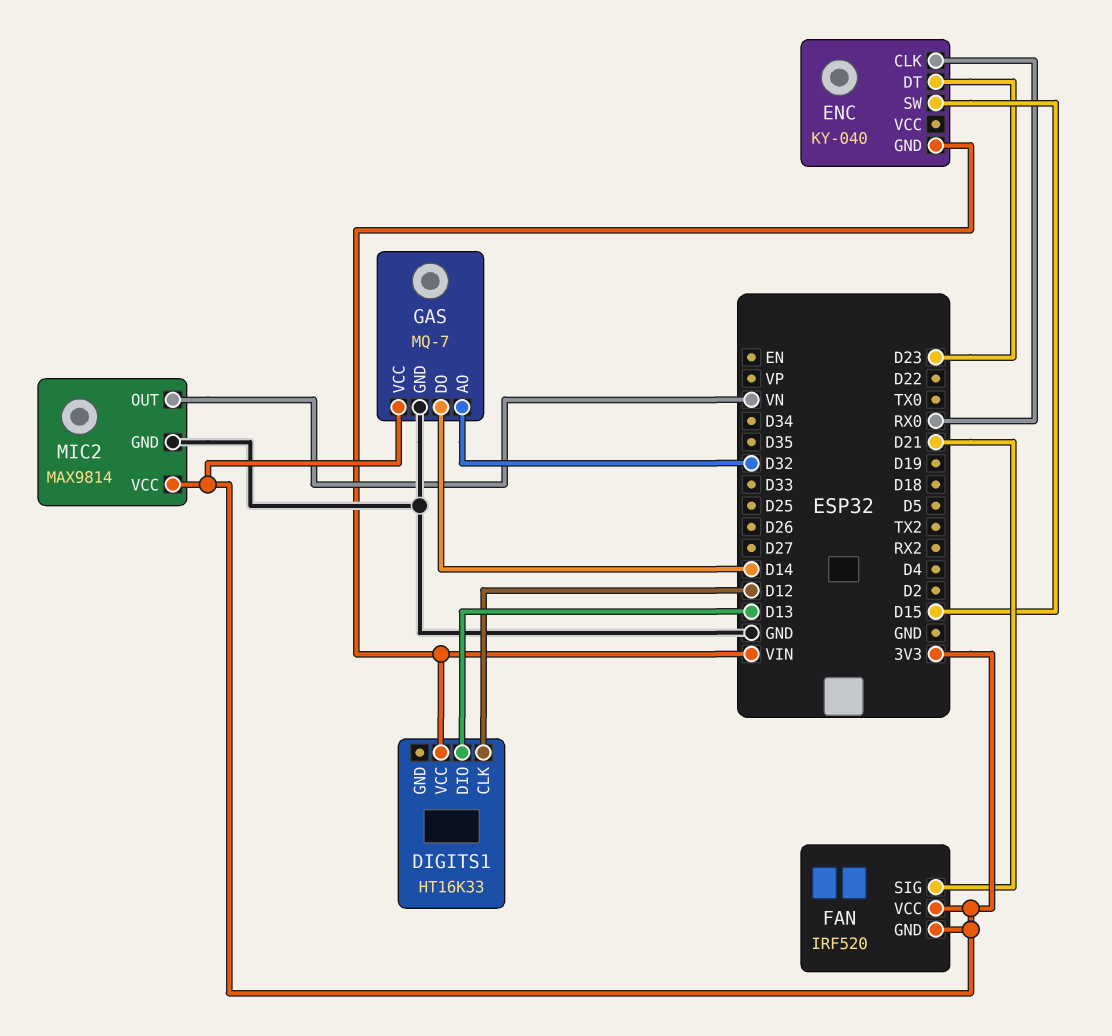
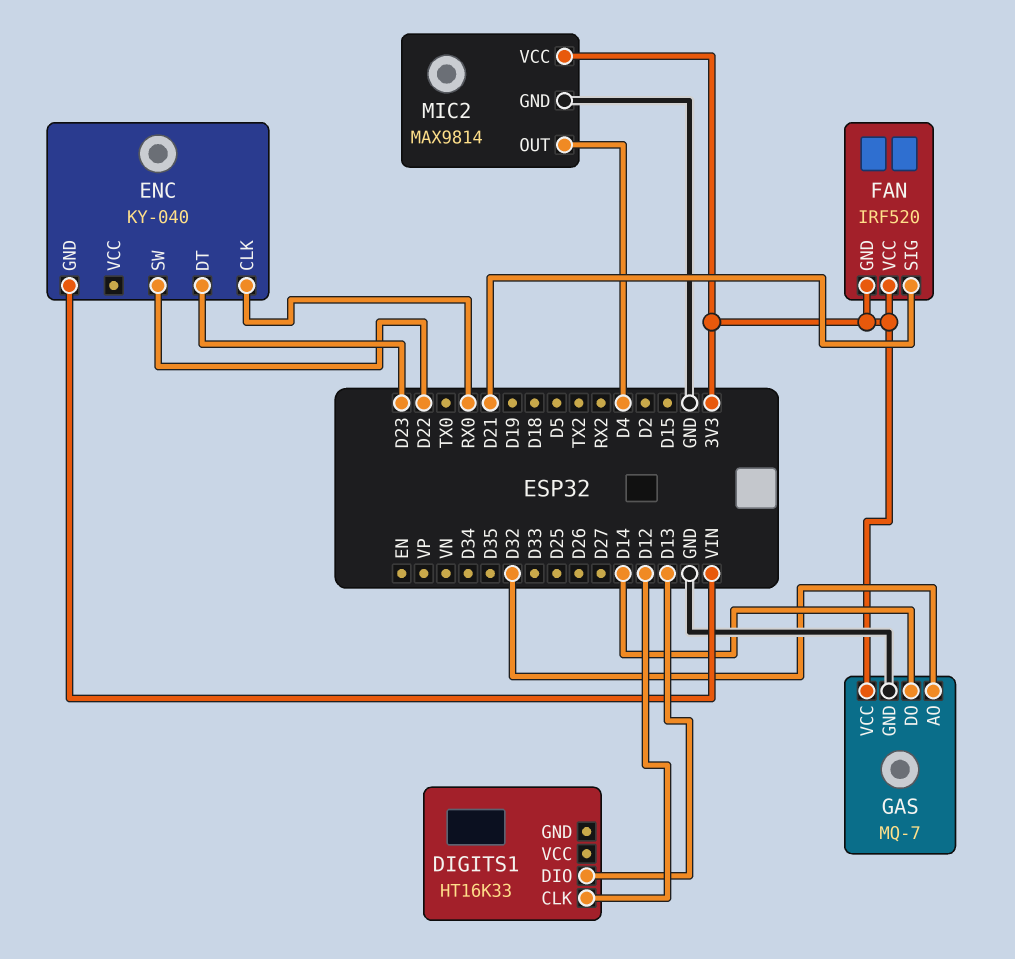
DIGITS1 pin VCC: VIN -> none
ENC pin SW: D15 -> D22
MIC2 pin OUT: VN -> D4

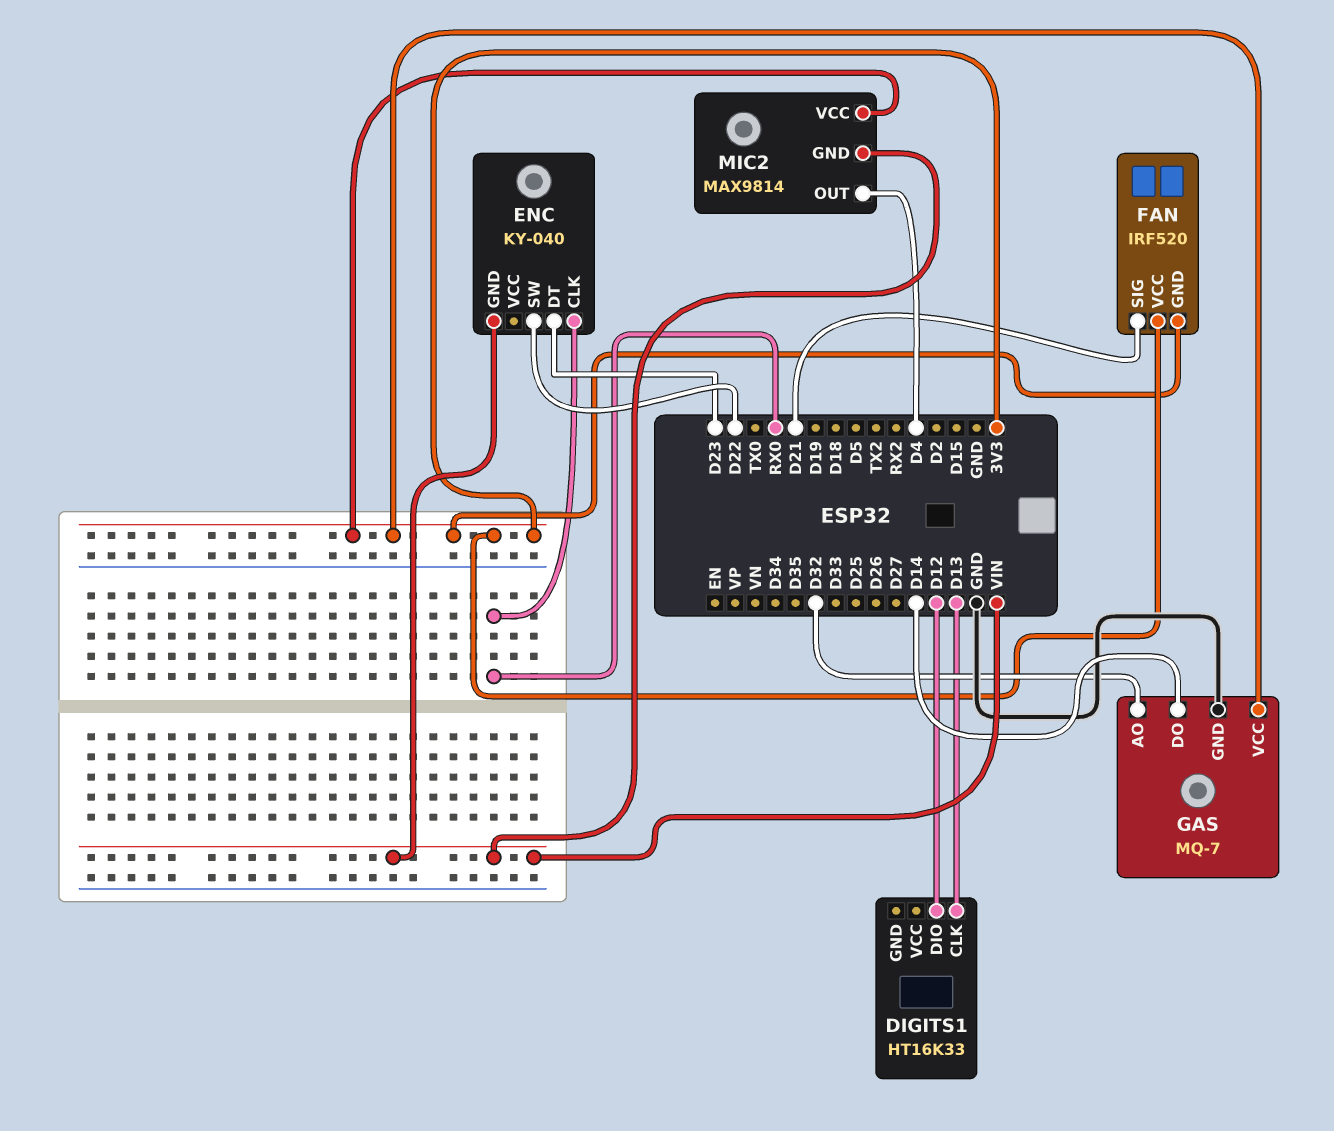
DIGITS1 pin CLK: D12 -> D13
DIGITS1 pin DIO: D13 -> D12
MIC2 pin GND: GND -> VIN

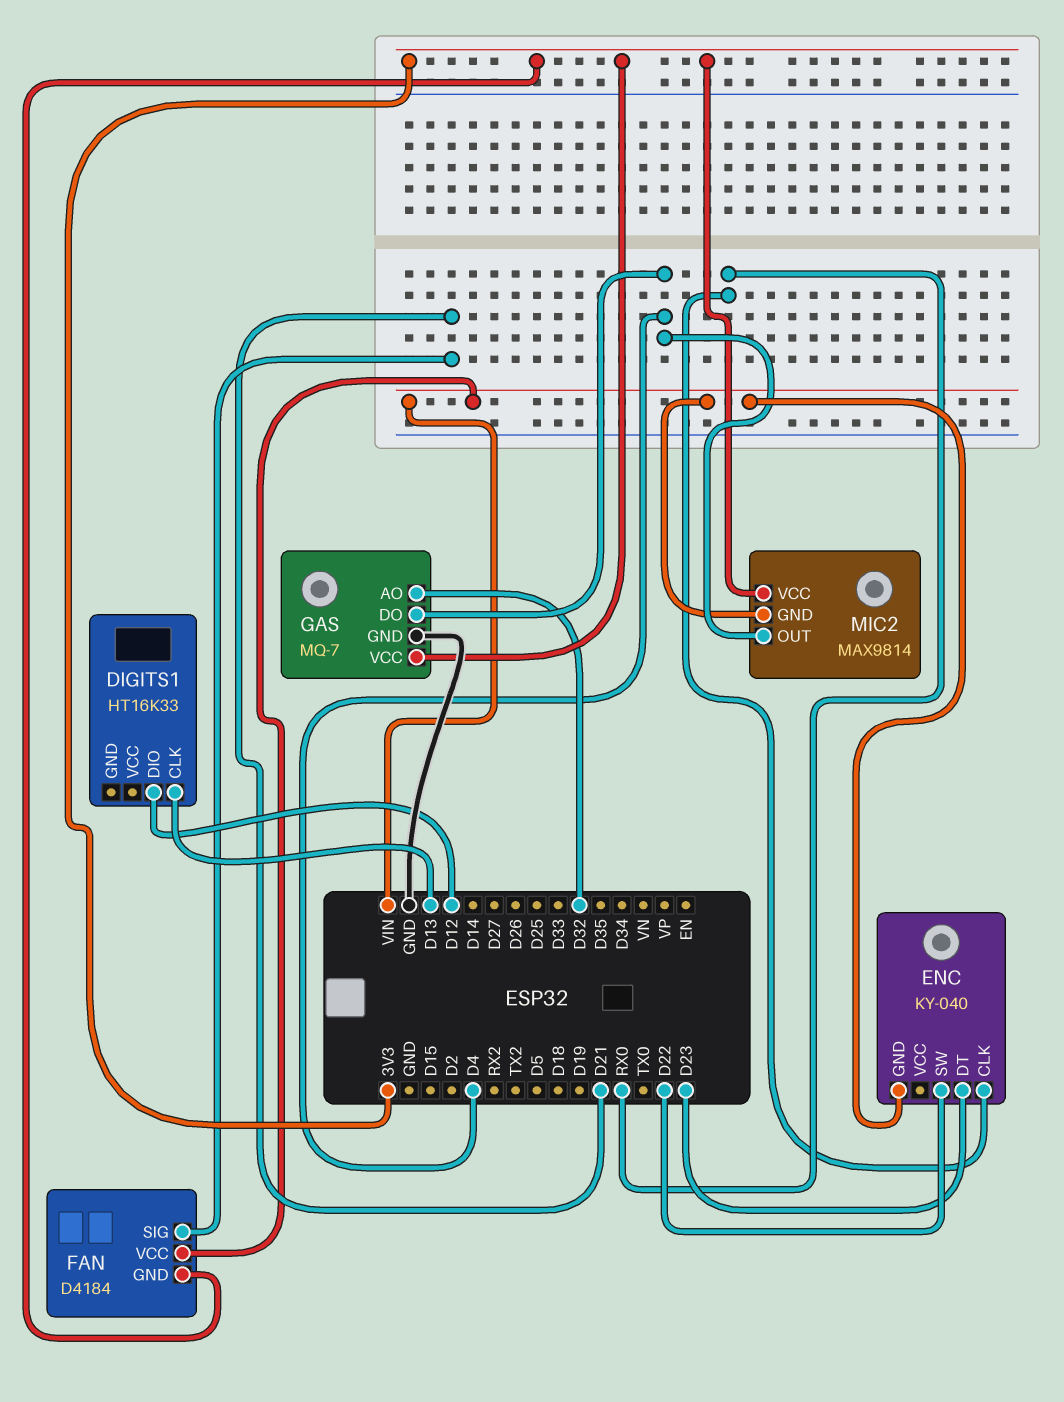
FAN: IRF520 -> D4184
FAN pin VCC: 3V3 -> VIN
GAS pin DO: D14 -> D4

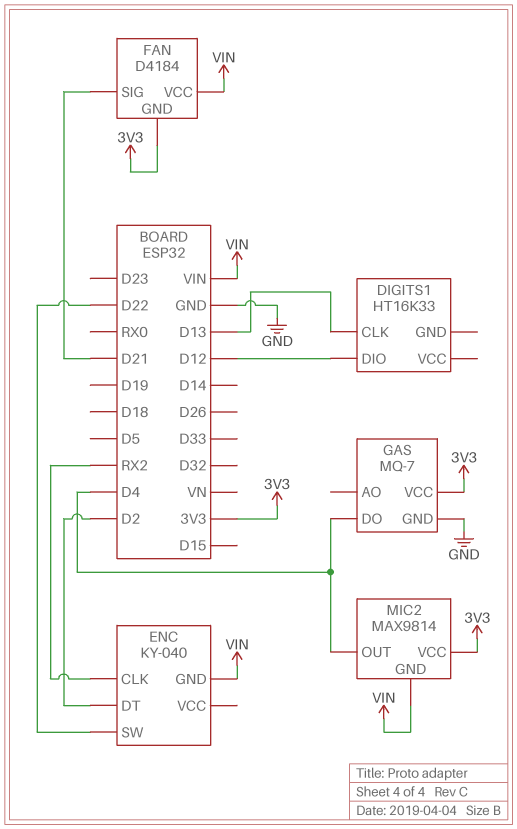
ENC pin CLK: RX0 -> RX2
ENC pin DT: D23 -> D2
GAS pin AO: D32 -> none

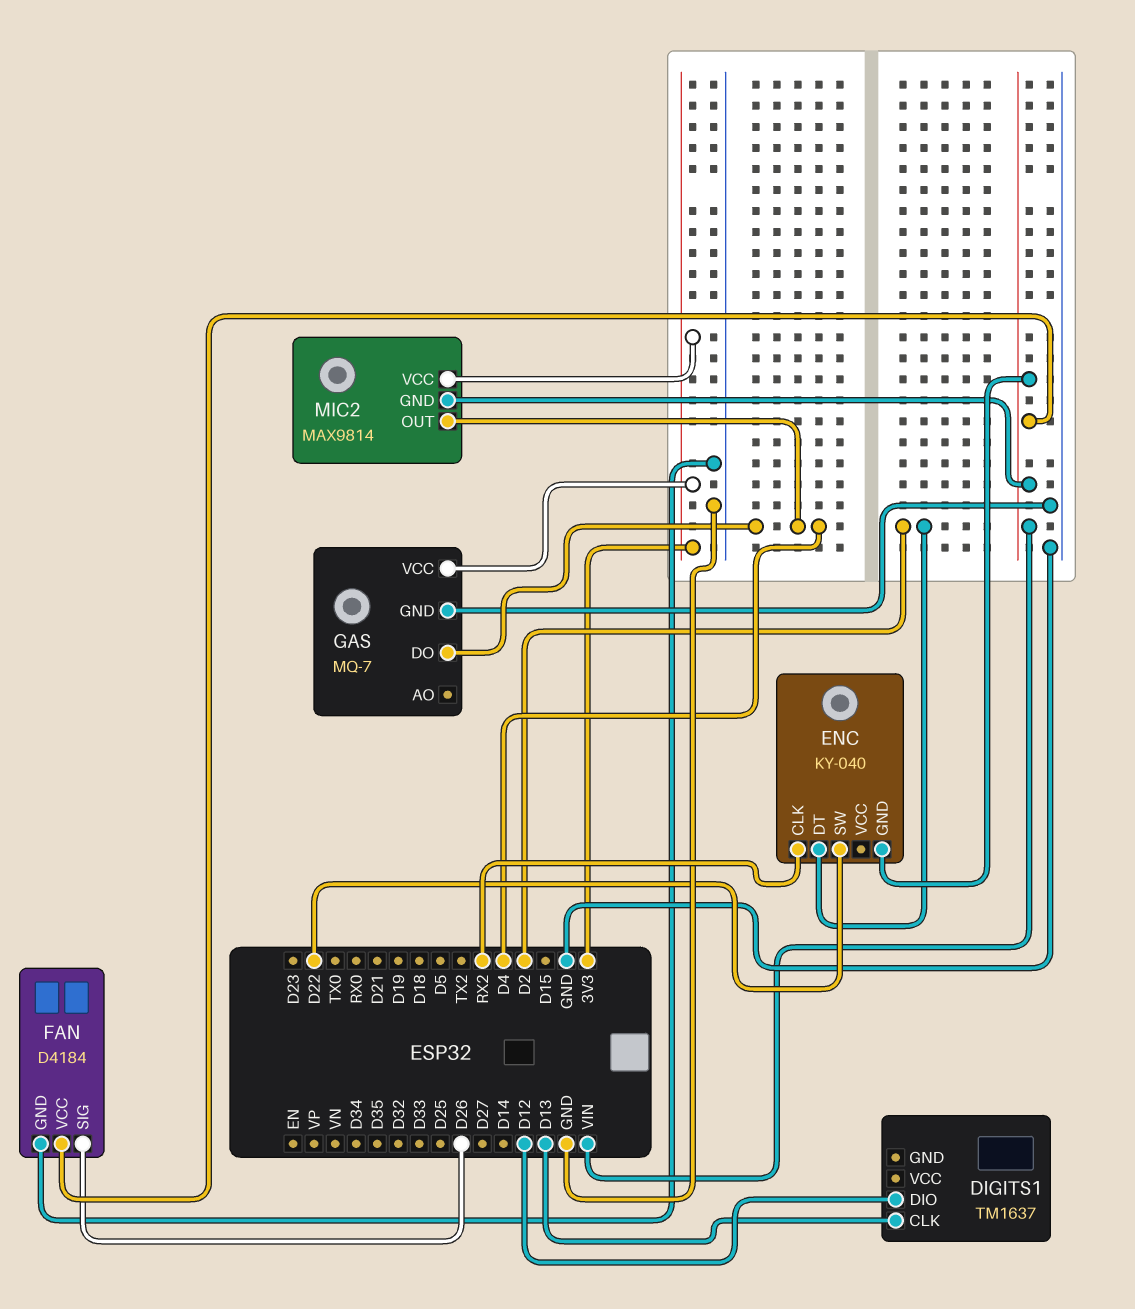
DIGITS1: HT16K33 -> TM1637
FAN pin GND: 3V3 -> GND
FAN pin SIG: D21 -> D26

